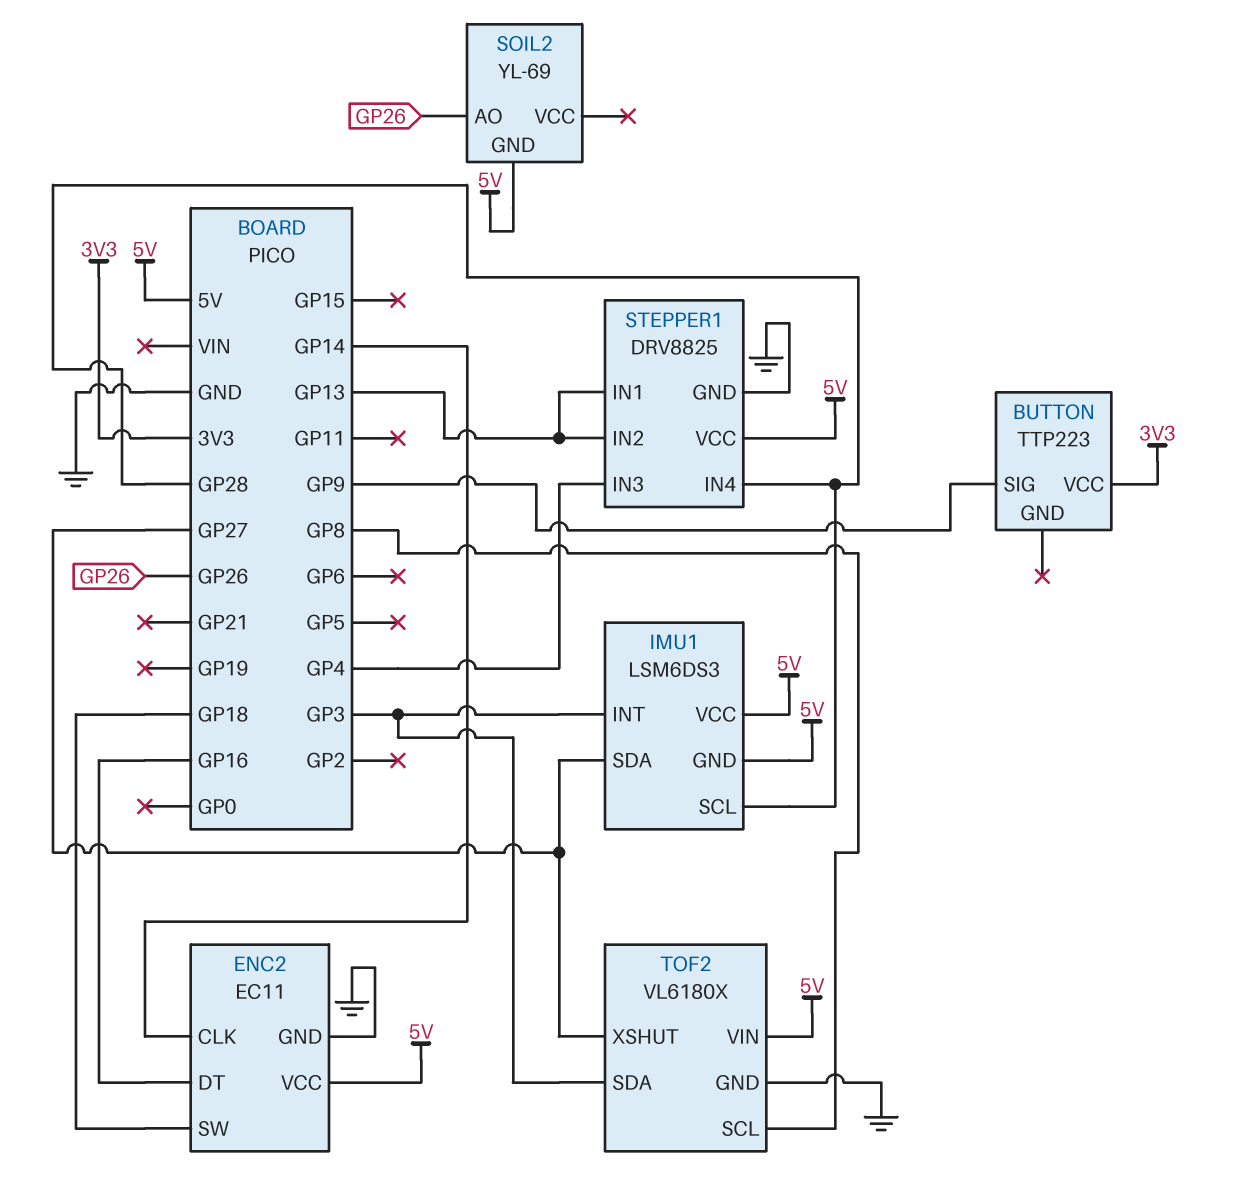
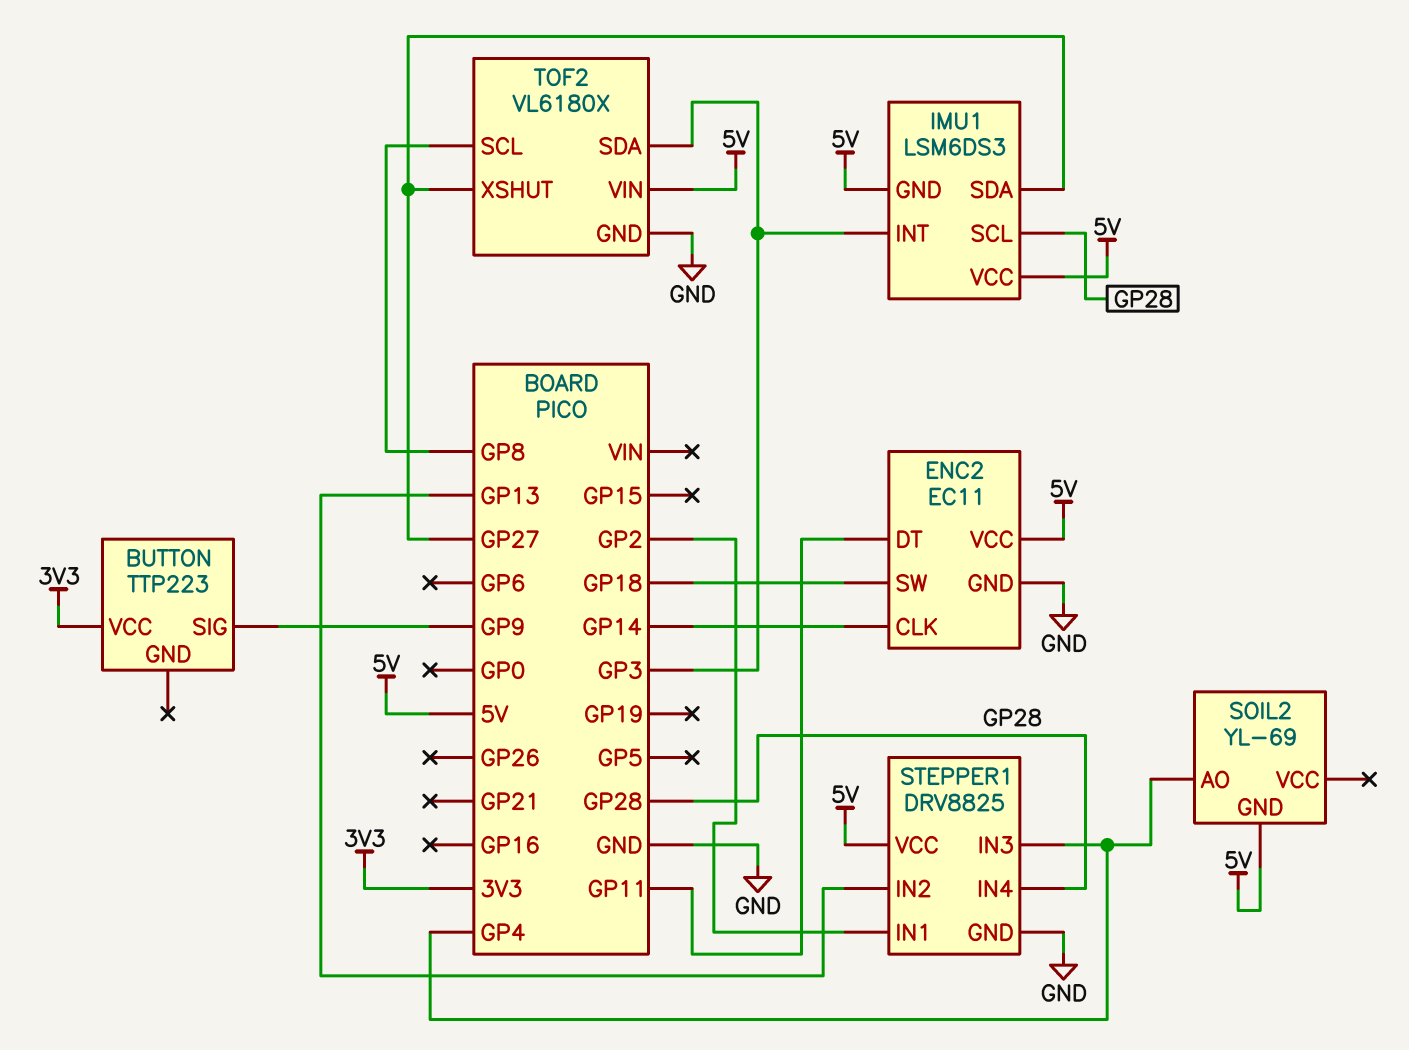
ENC2 pin DT: GP16 -> GP11
SOIL2 pin AO: GP26 -> GP4
STEPPER1 pin IN1: GP13 -> GP2

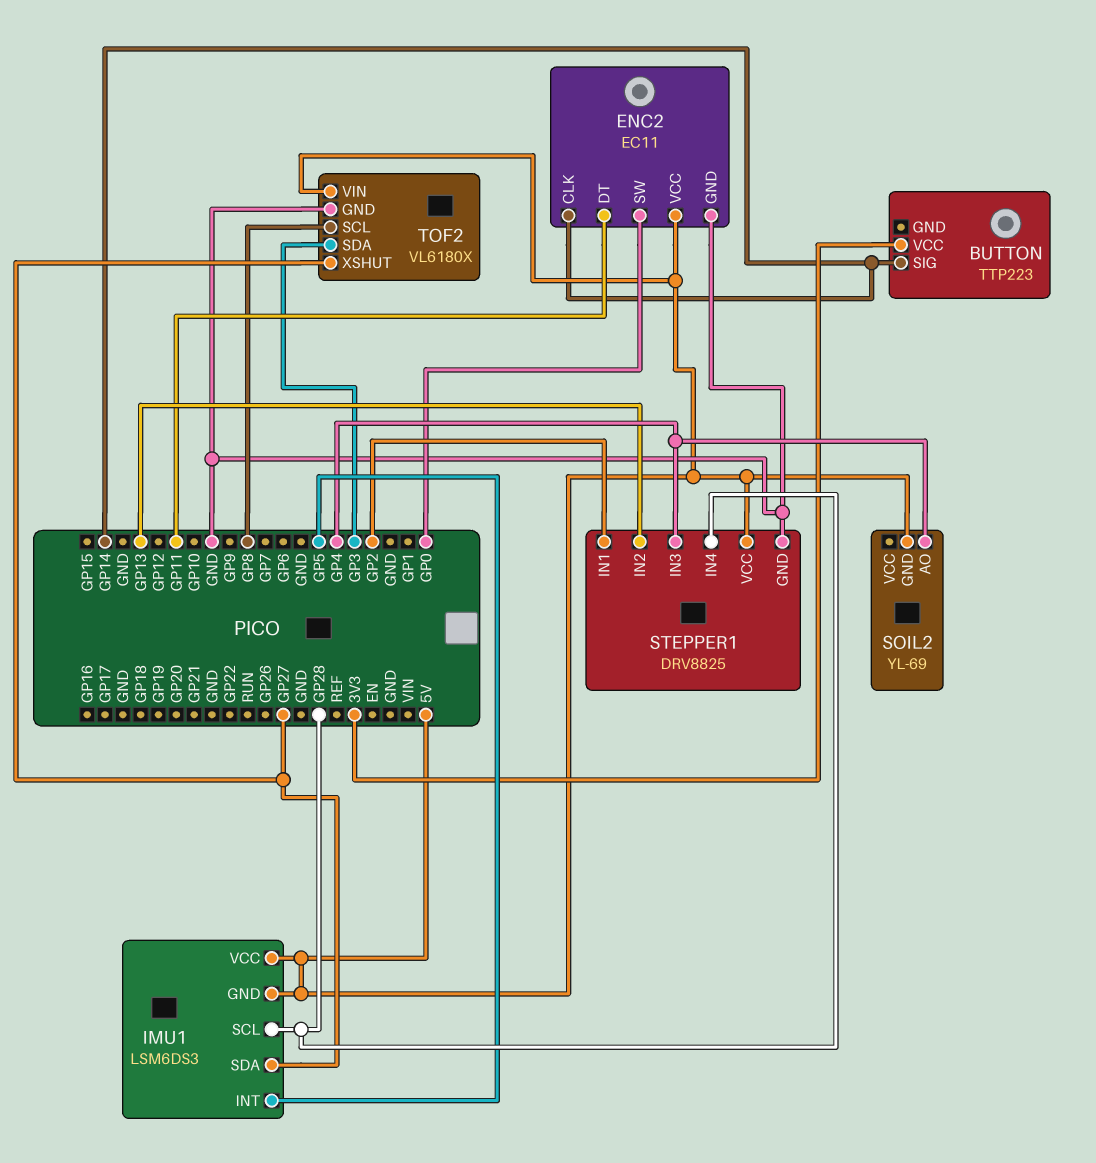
BUTTON pin SIG: GP9 -> GP14
ENC2 pin SW: GP18 -> GP0
IMU1 pin INT: GP3 -> GP5

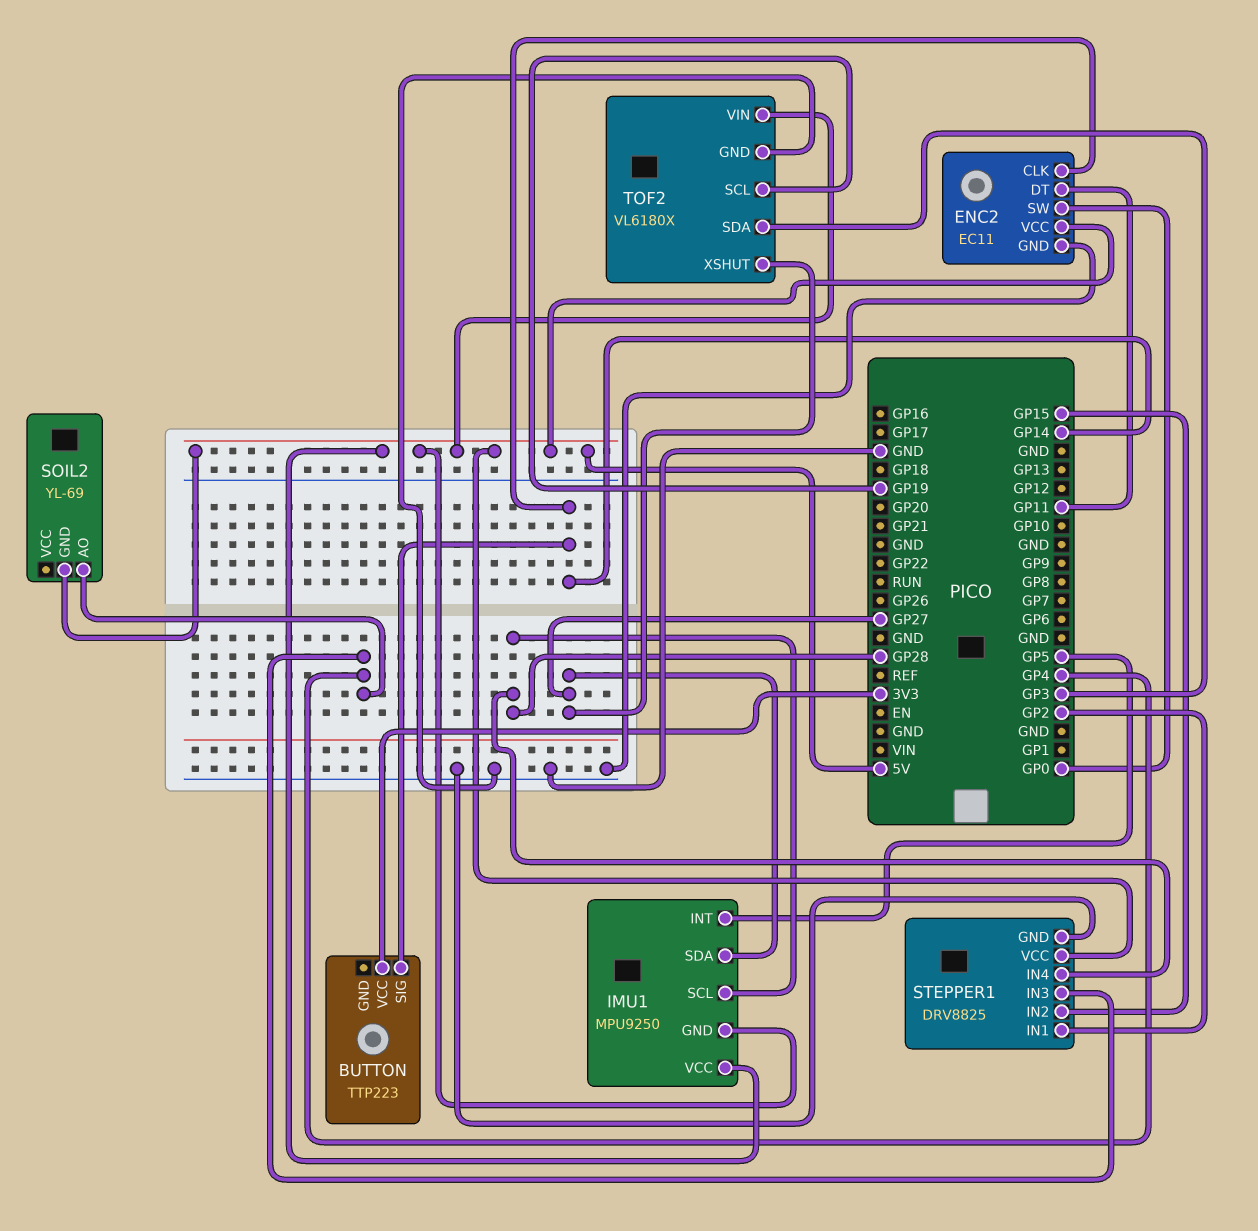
IMU1: LSM6DS3 -> MPU9250
STEPPER1 pin IN2: GP13 -> GP15
TOF2 pin SCL: GP8 -> GP19

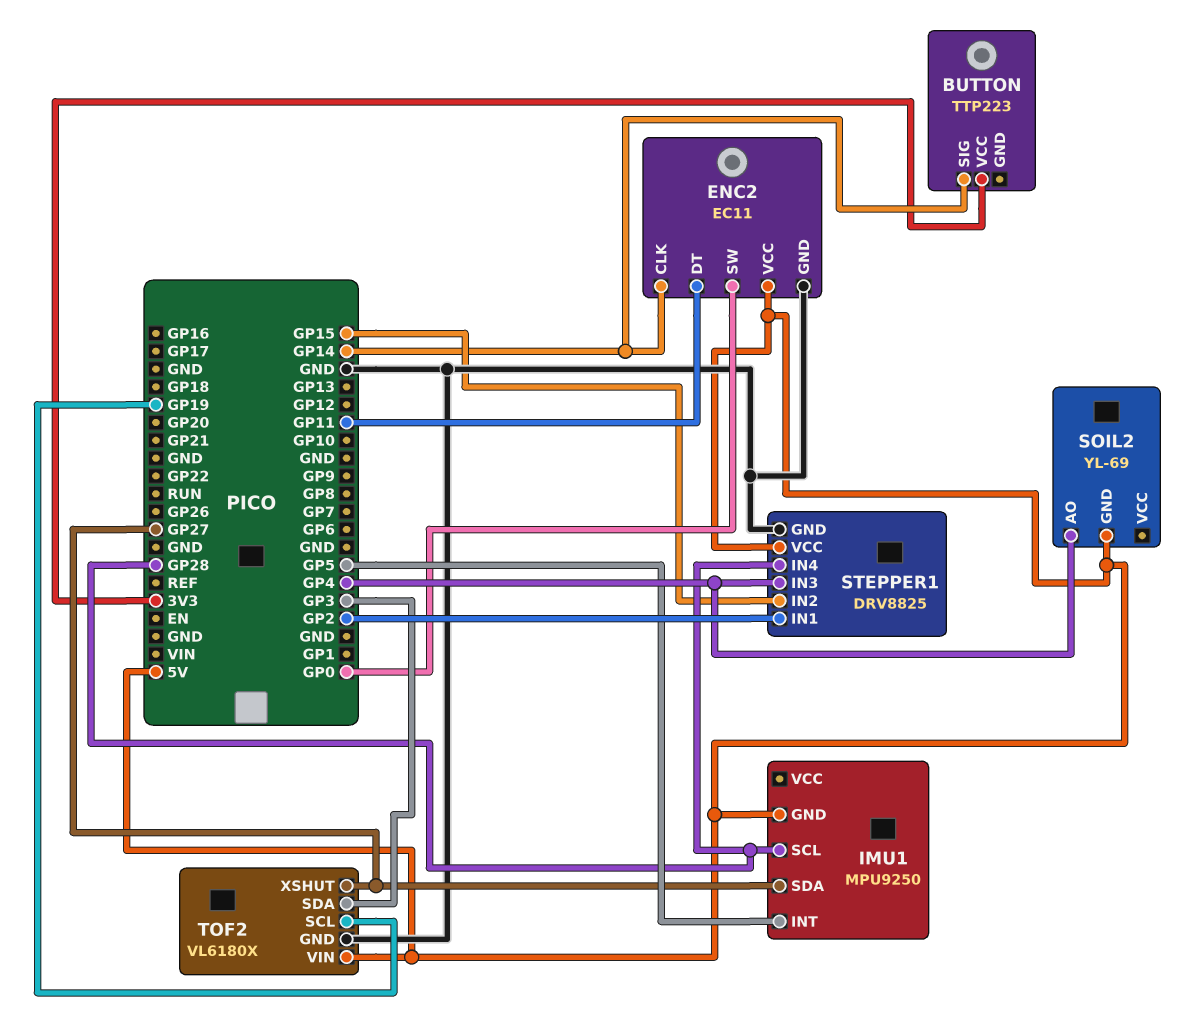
IMU1 pin VCC: 5V -> none

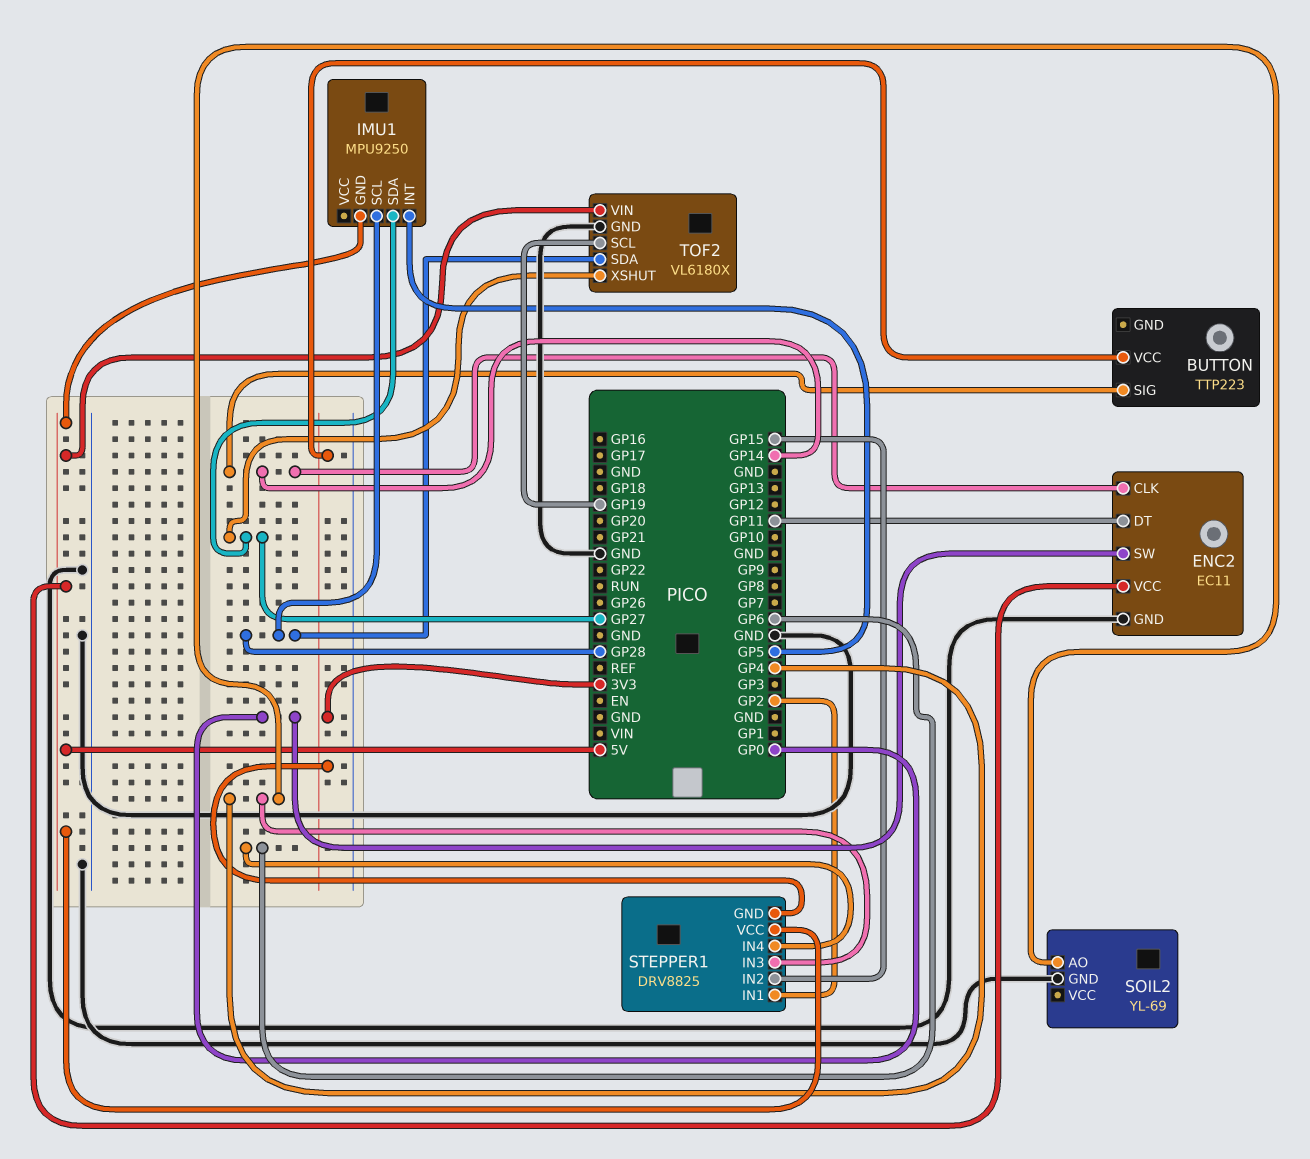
SOIL2 pin GND: 5V -> GND
STEPPER1 pin GND: GND -> 3V3
STEPPER1 pin IN4: GP28 -> GP6
TOF2 pin SDA: GP3 -> GP28

